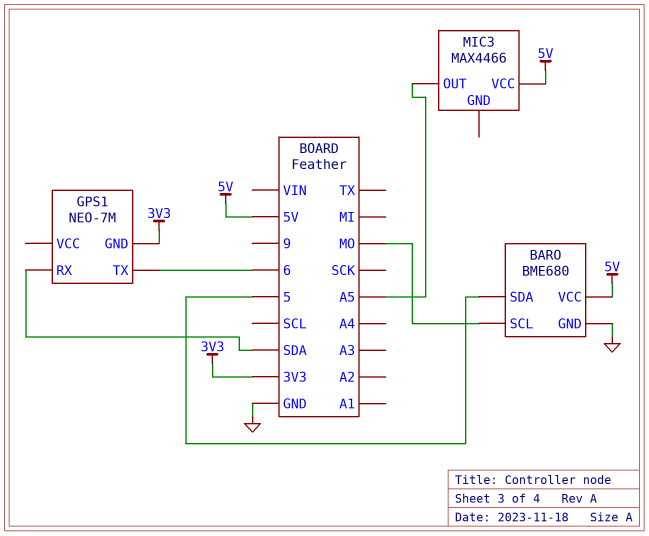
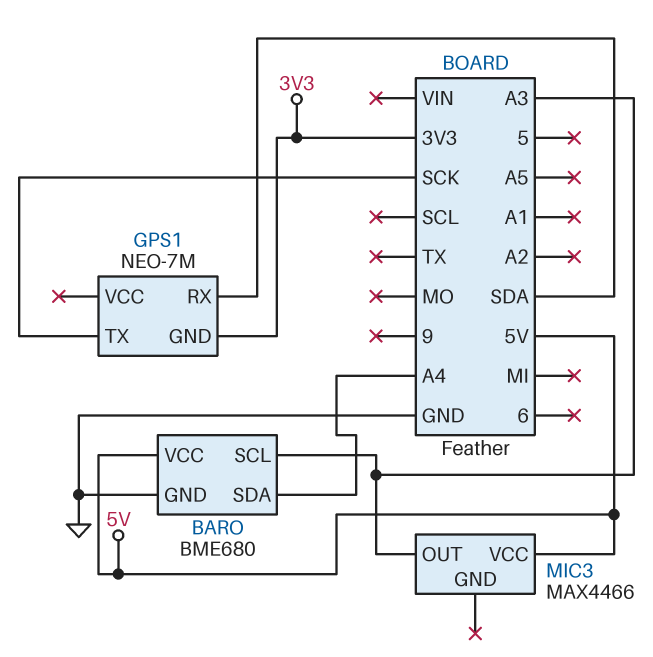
BARO pin SCL: MO -> A3
BARO pin SDA: 5 -> A4
GPS1 pin TX: 6 -> SCK
MIC3 pin OUT: A5 -> A3

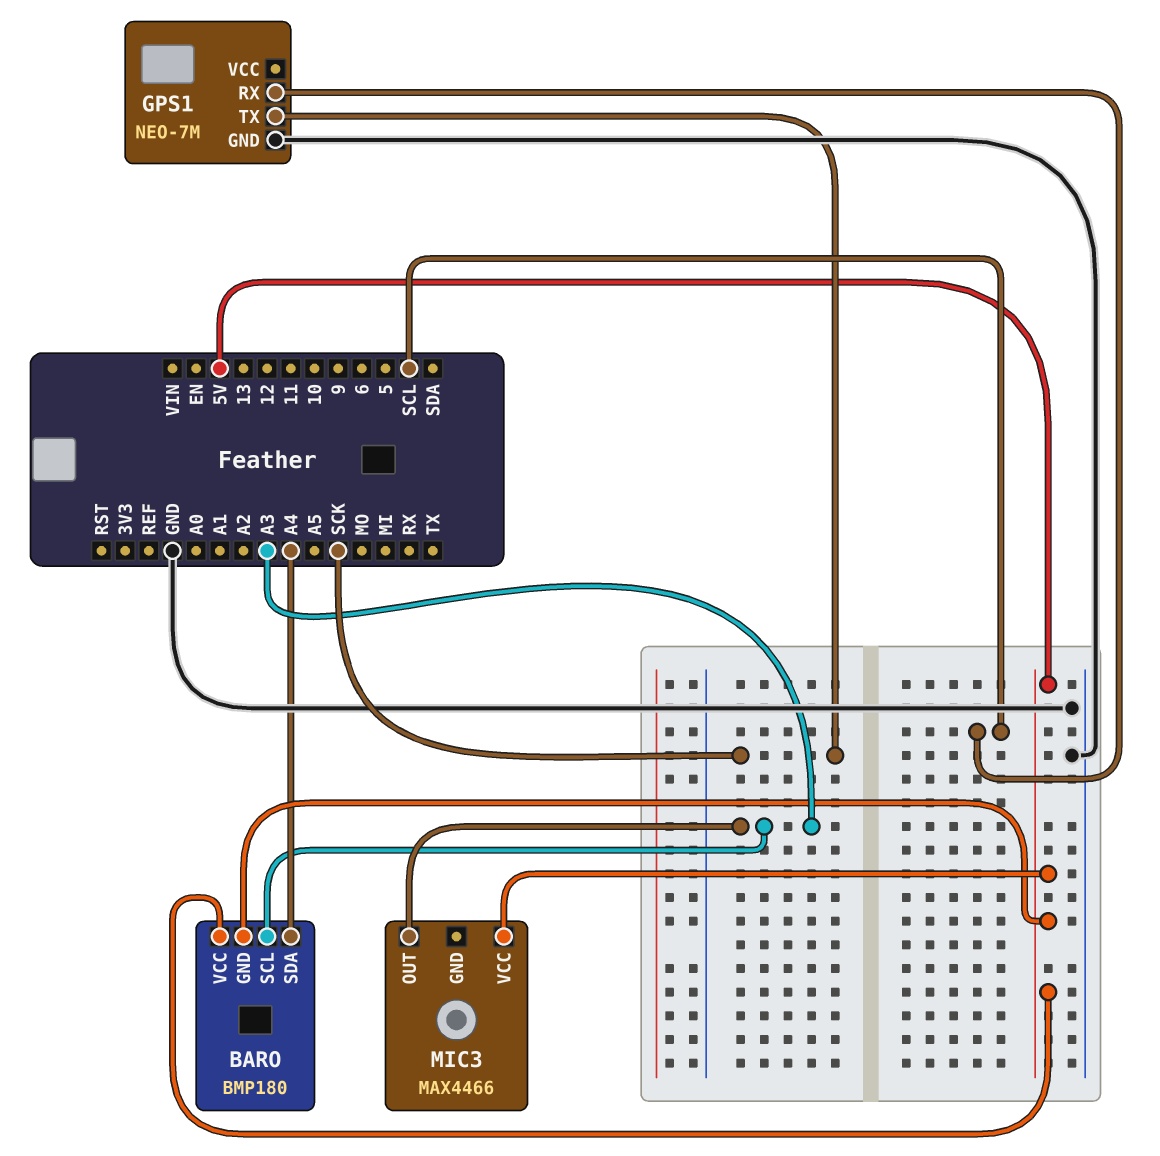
BARO: BME680 -> BMP180
BARO pin GND: GND -> 5V
GPS1 pin GND: 3V3 -> GND
GPS1 pin RX: SDA -> SCL

